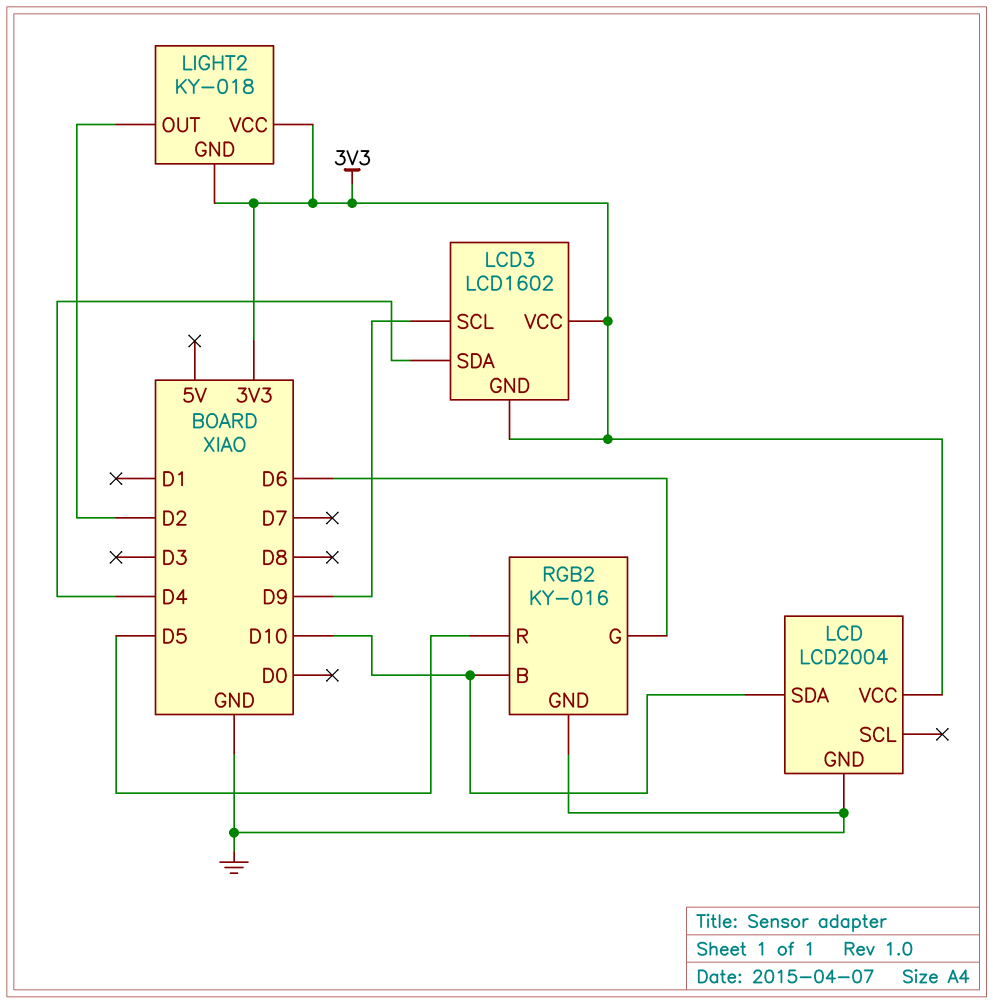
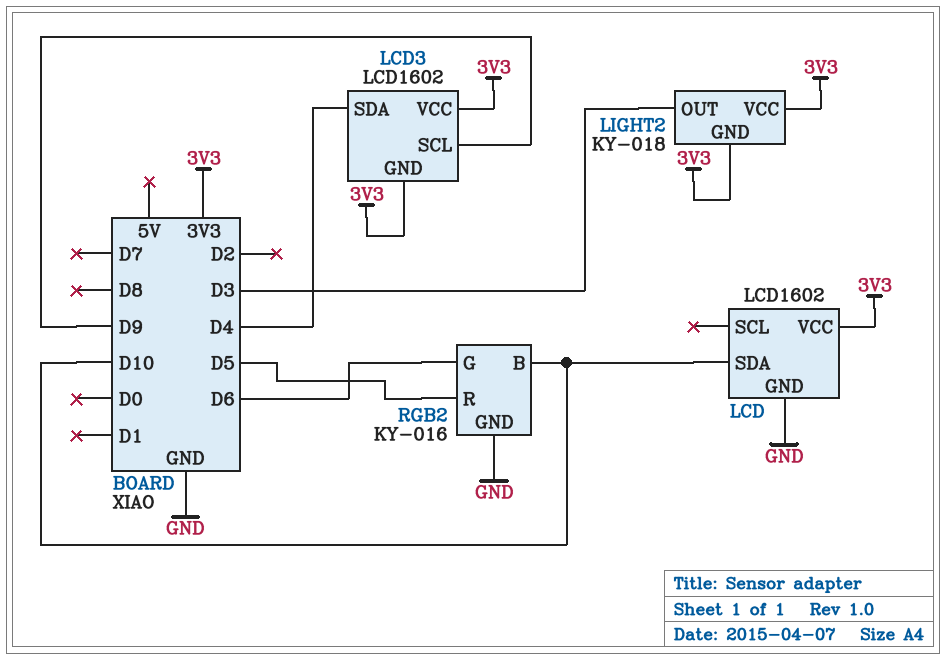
LCD: LCD2004 -> LCD1602
LIGHT2 pin OUT: D2 -> D3

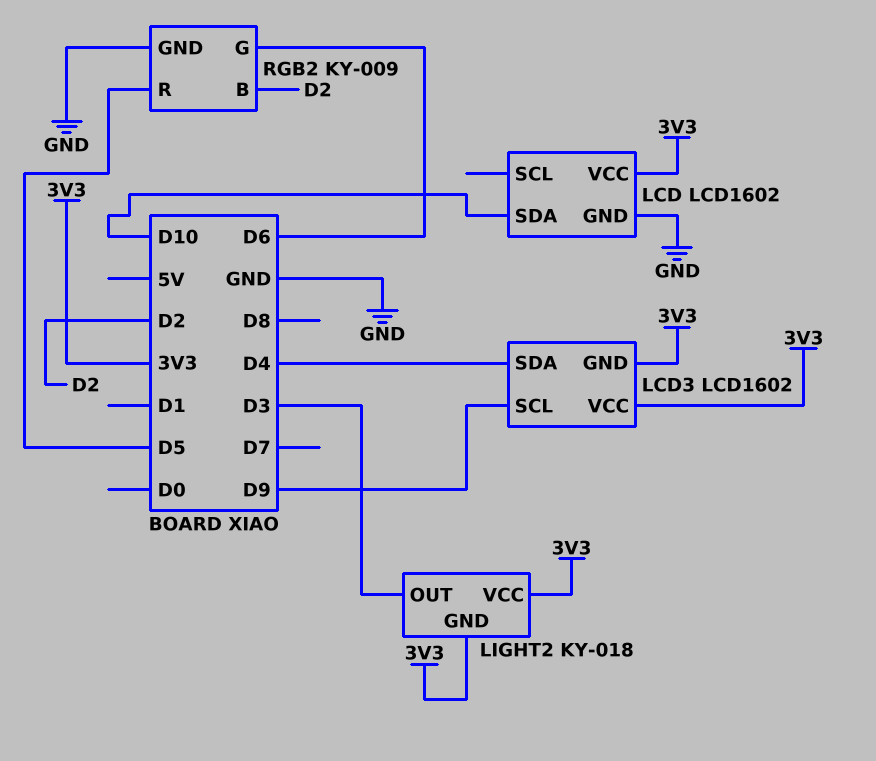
RGB2: KY-016 -> KY-009
RGB2 pin B: D10 -> D2

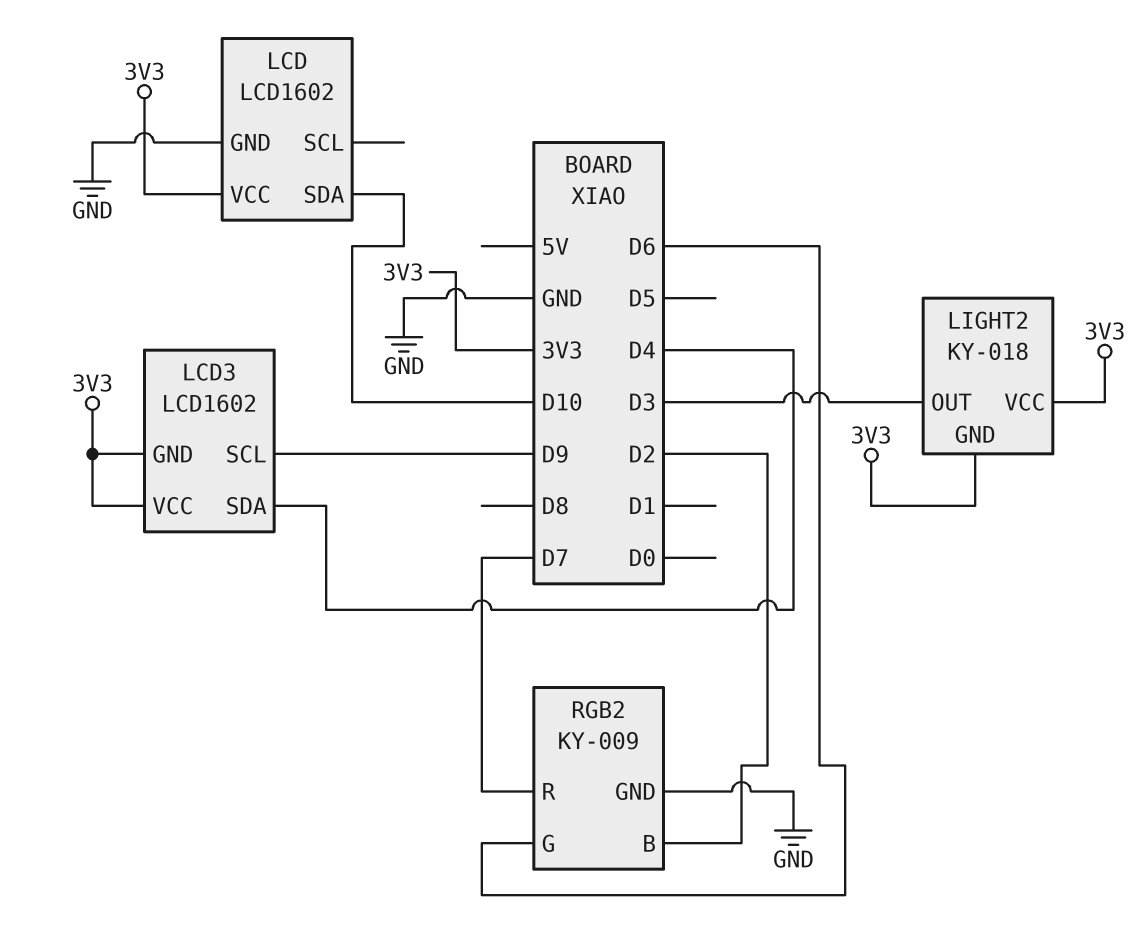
RGB2 pin R: D5 -> D7

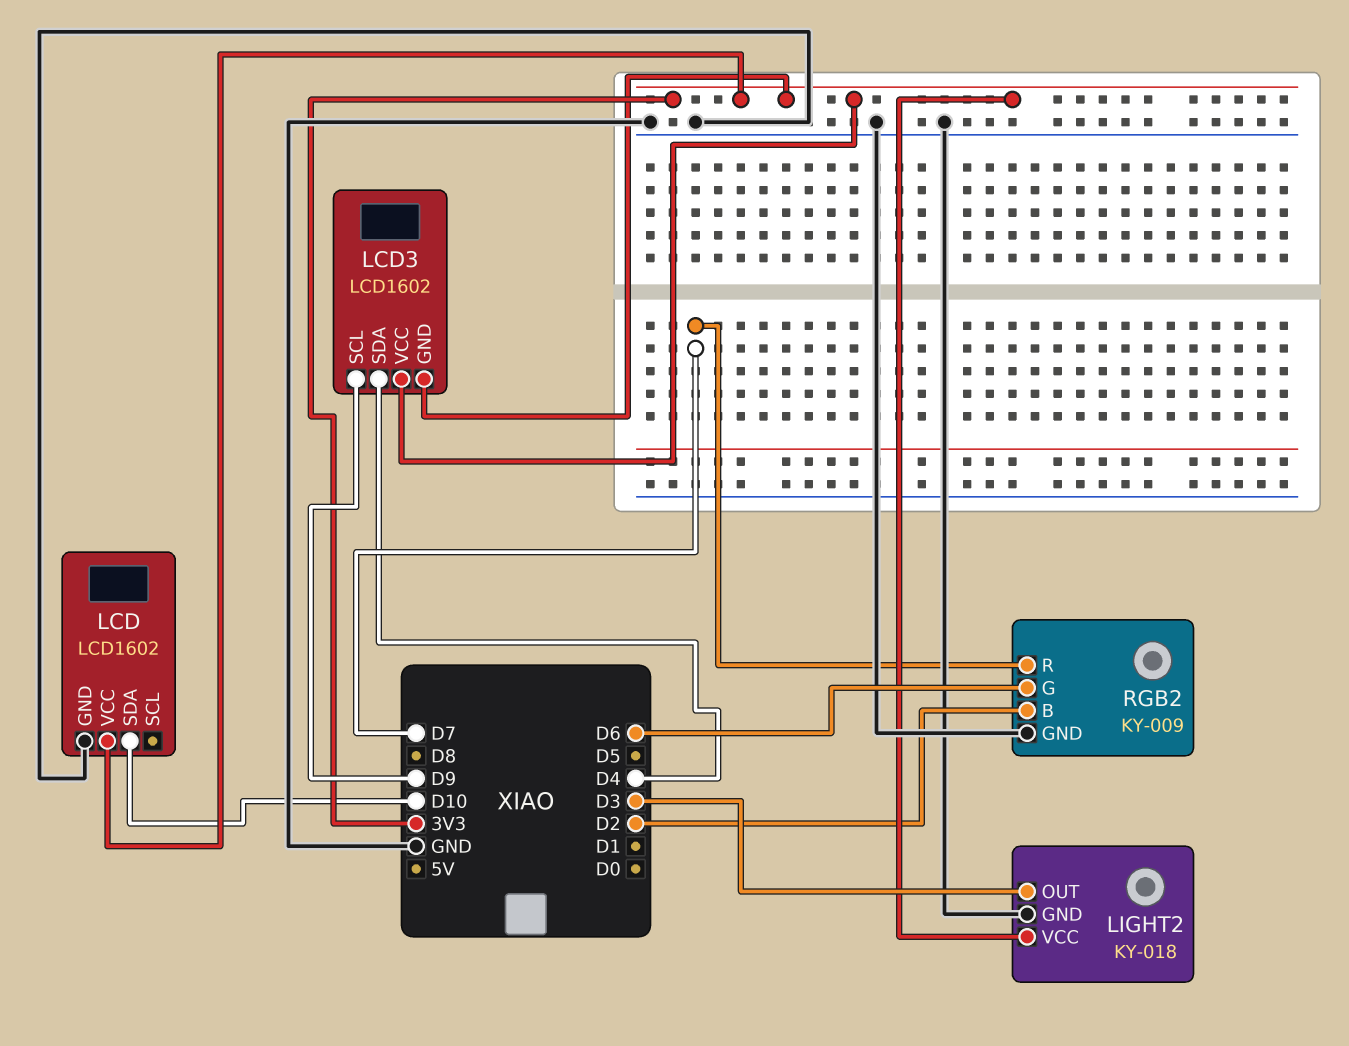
LIGHT2 pin GND: 3V3 -> GND

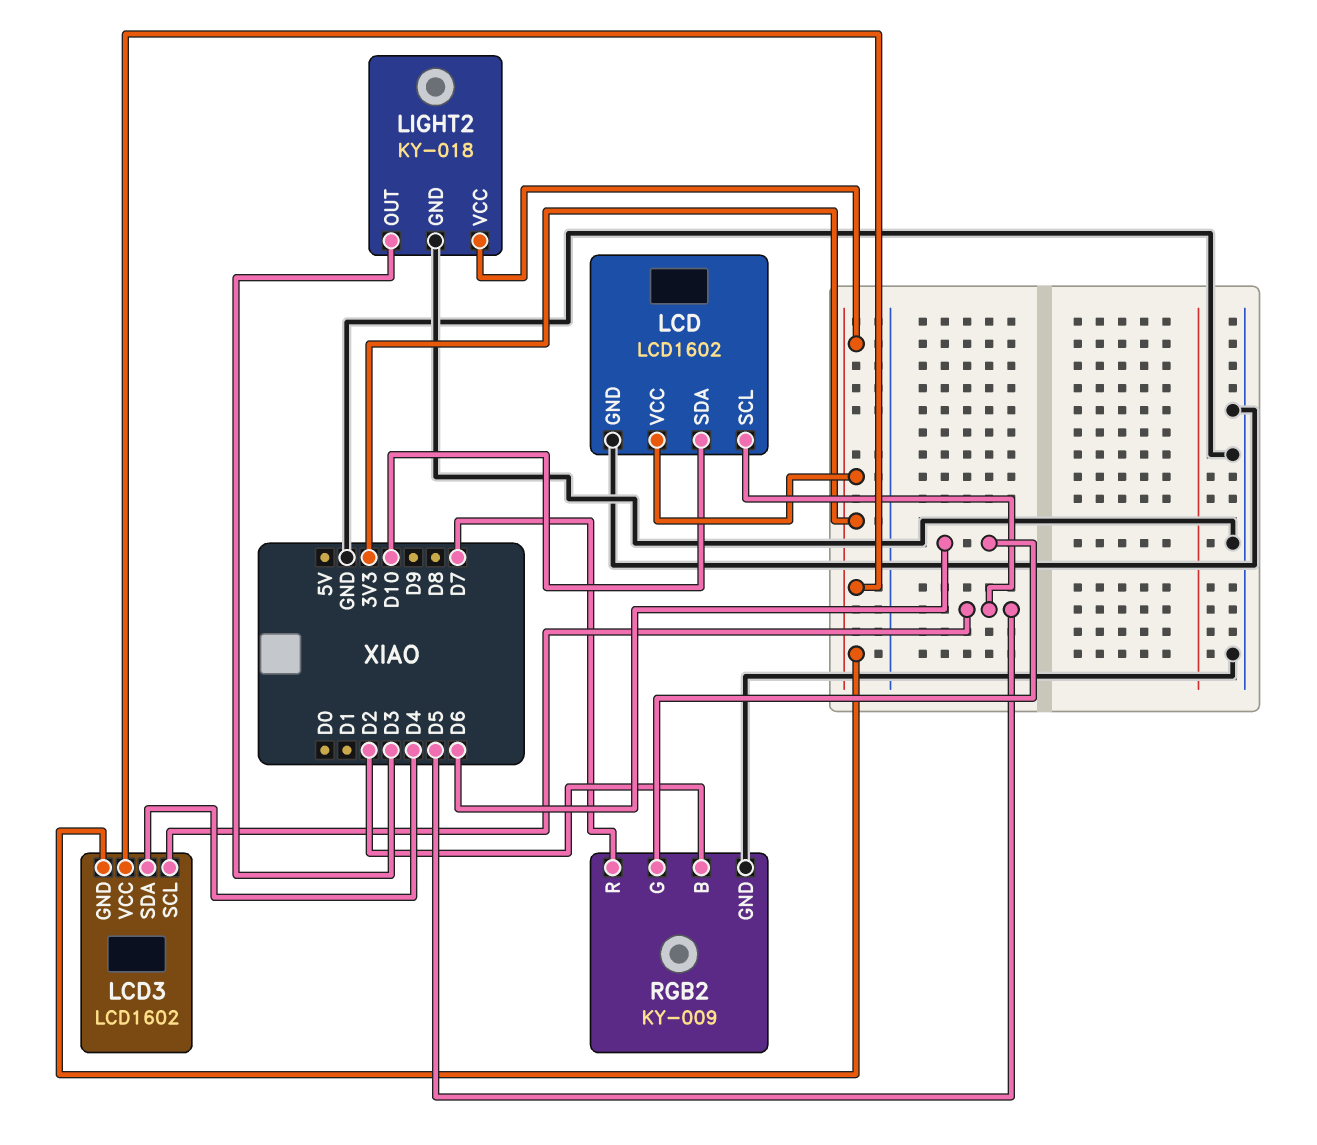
LCD pin SCL: none -> D5
LCD3 pin SCL: D9 -> D5

